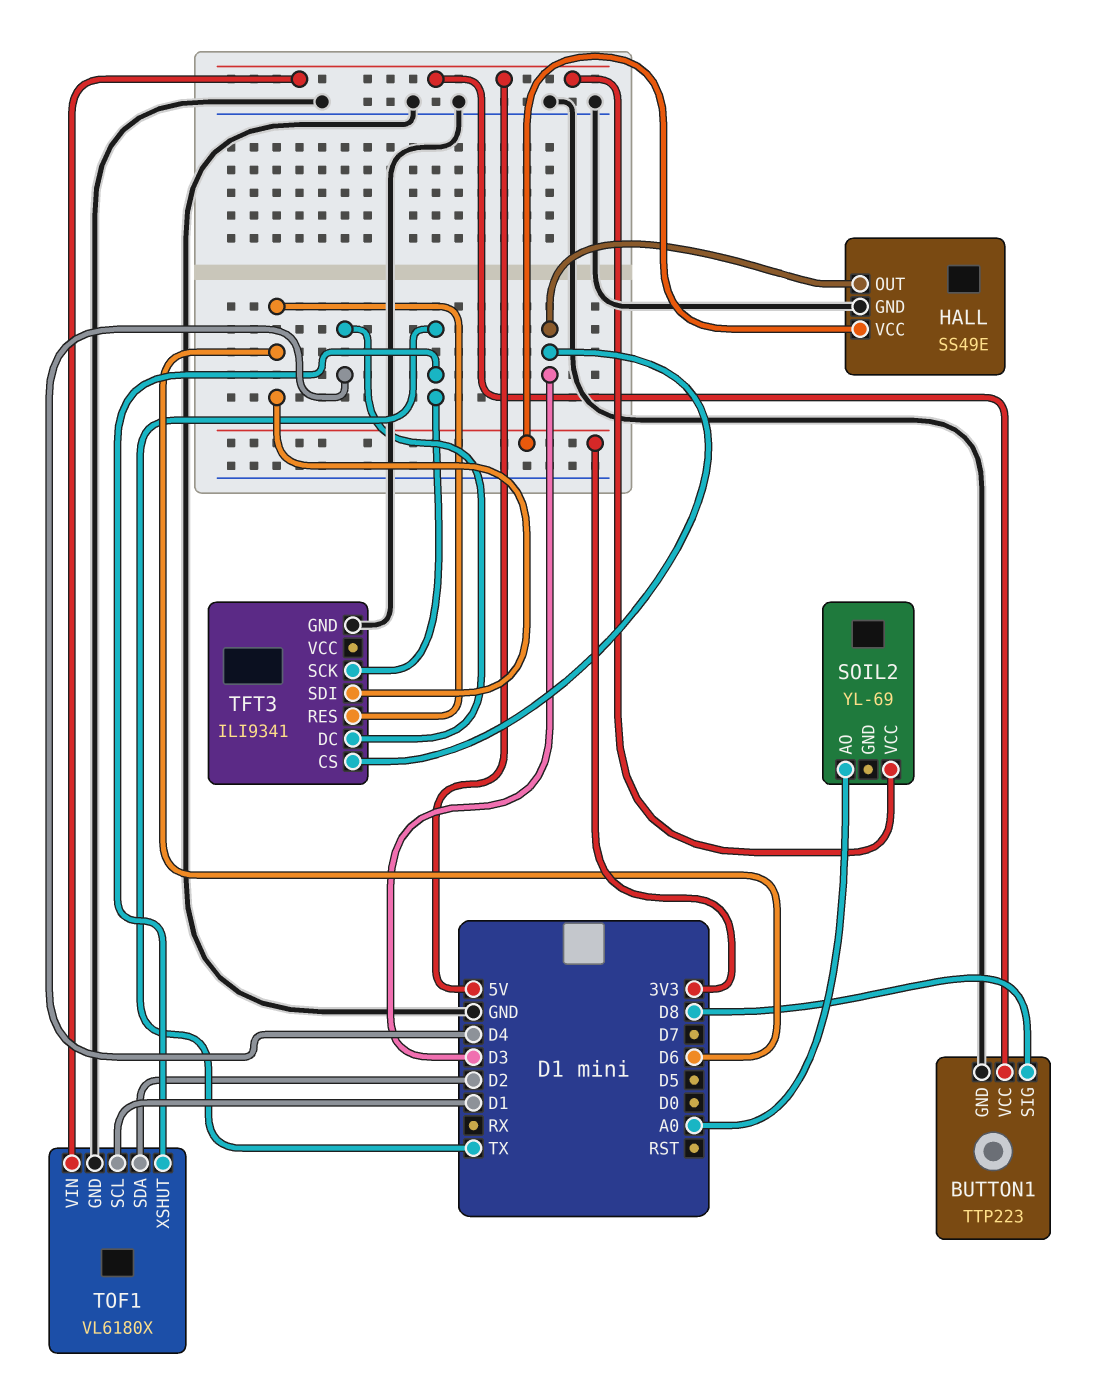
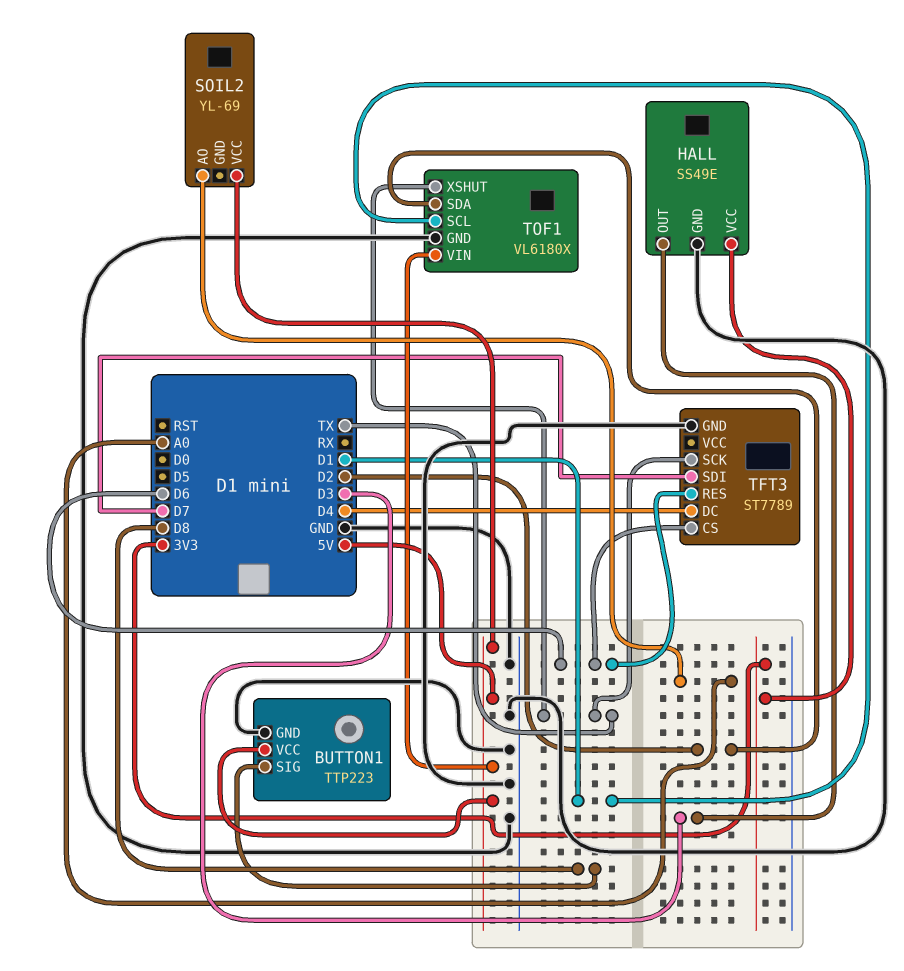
TFT3: ILI9341 -> ST7789
TFT3 pin CS: D3 -> D6
TFT3 pin SDI: D6 -> D7

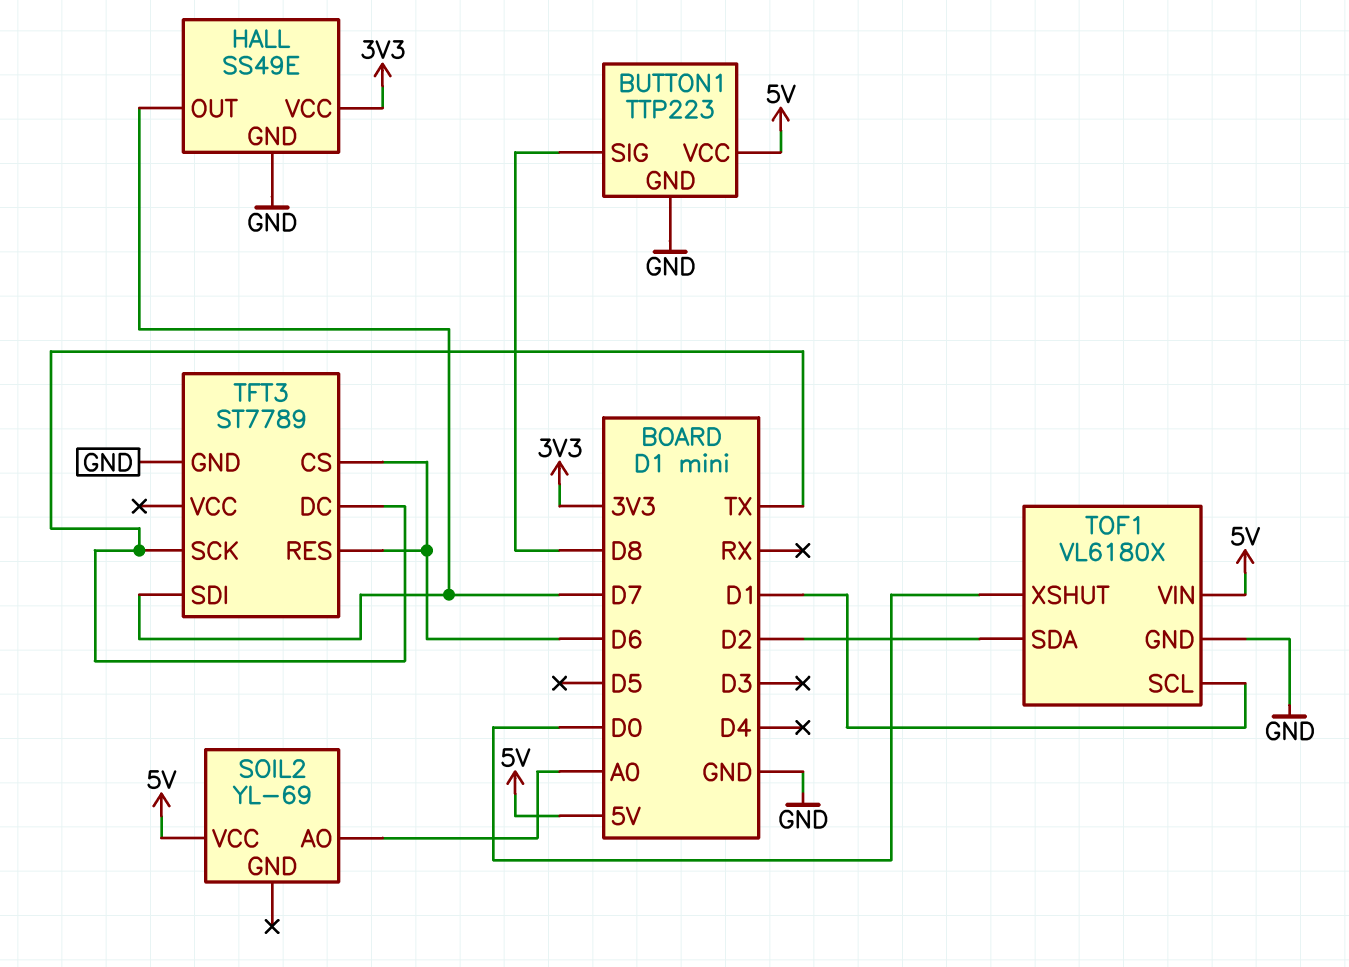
HALL pin OUT: D3 -> D7
TFT3 pin DC: D4 -> TX
TOF1 pin XSHUT: TX -> D0

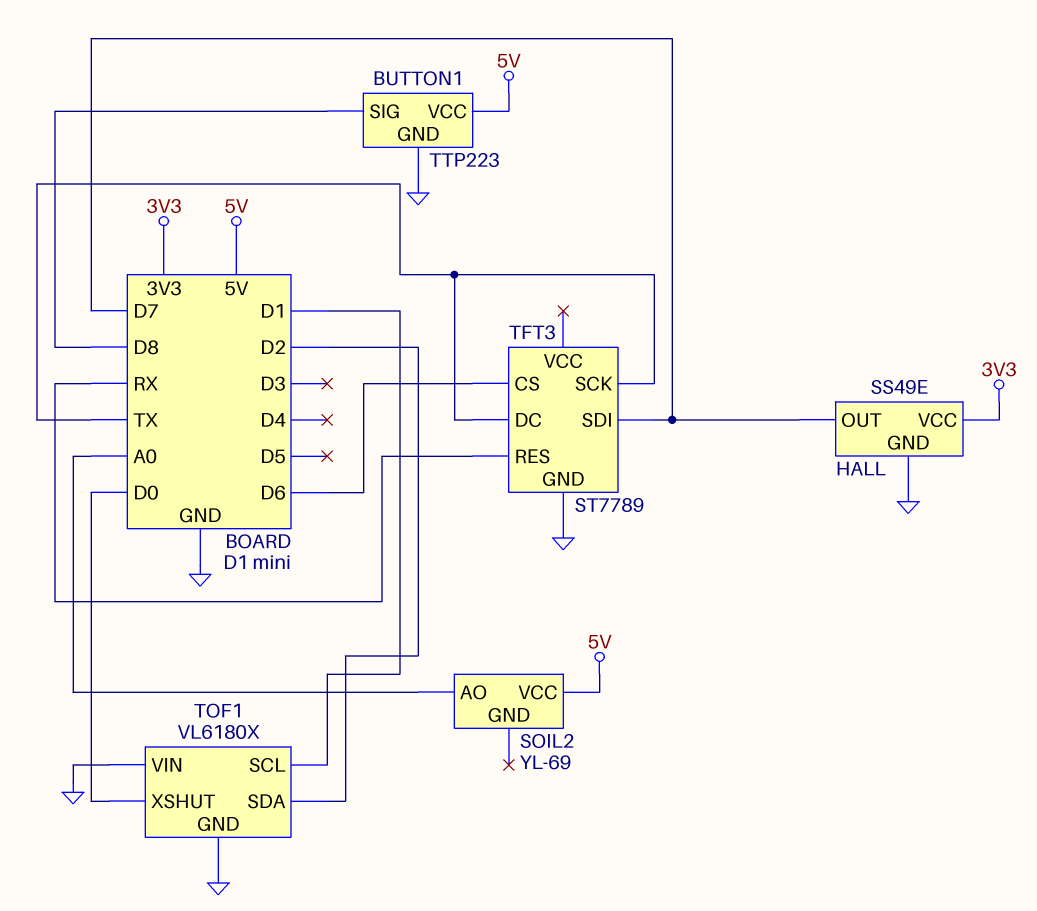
TFT3 pin RES: D6 -> RX
TOF1 pin VIN: 5V -> GND

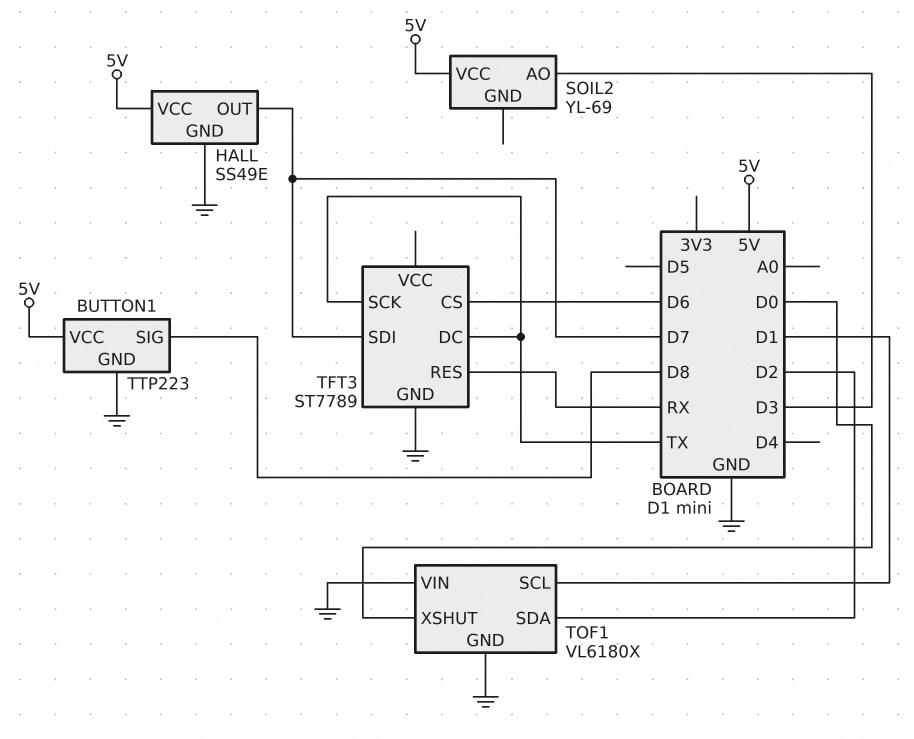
HALL pin VCC: 3V3 -> 5V
SOIL2 pin AO: A0 -> D3

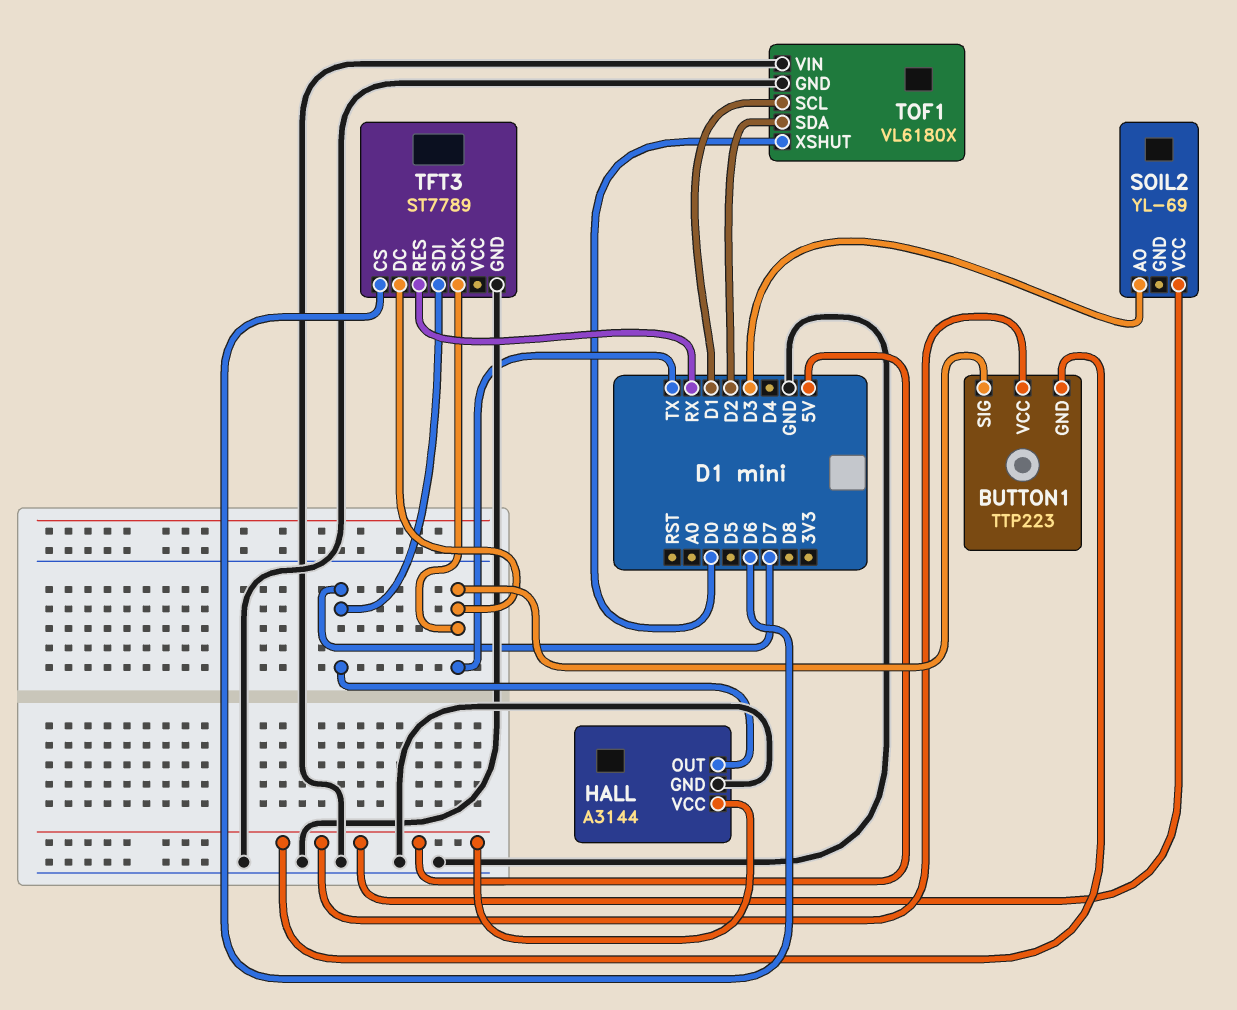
BUTTON1 pin GND: GND -> 5V
BUTTON1 pin SIG: D8 -> TX
HALL: SS49E -> A3144

